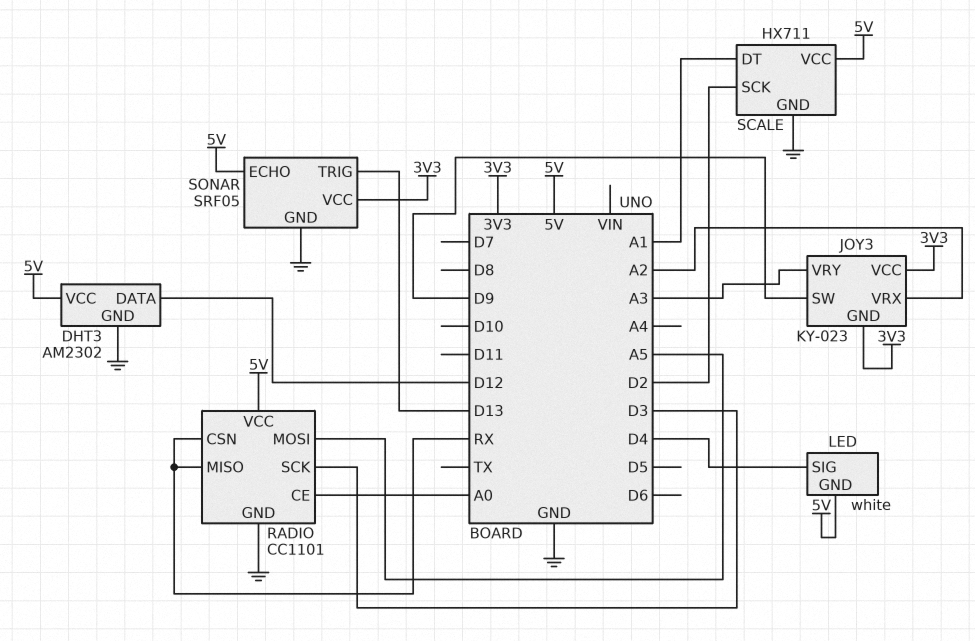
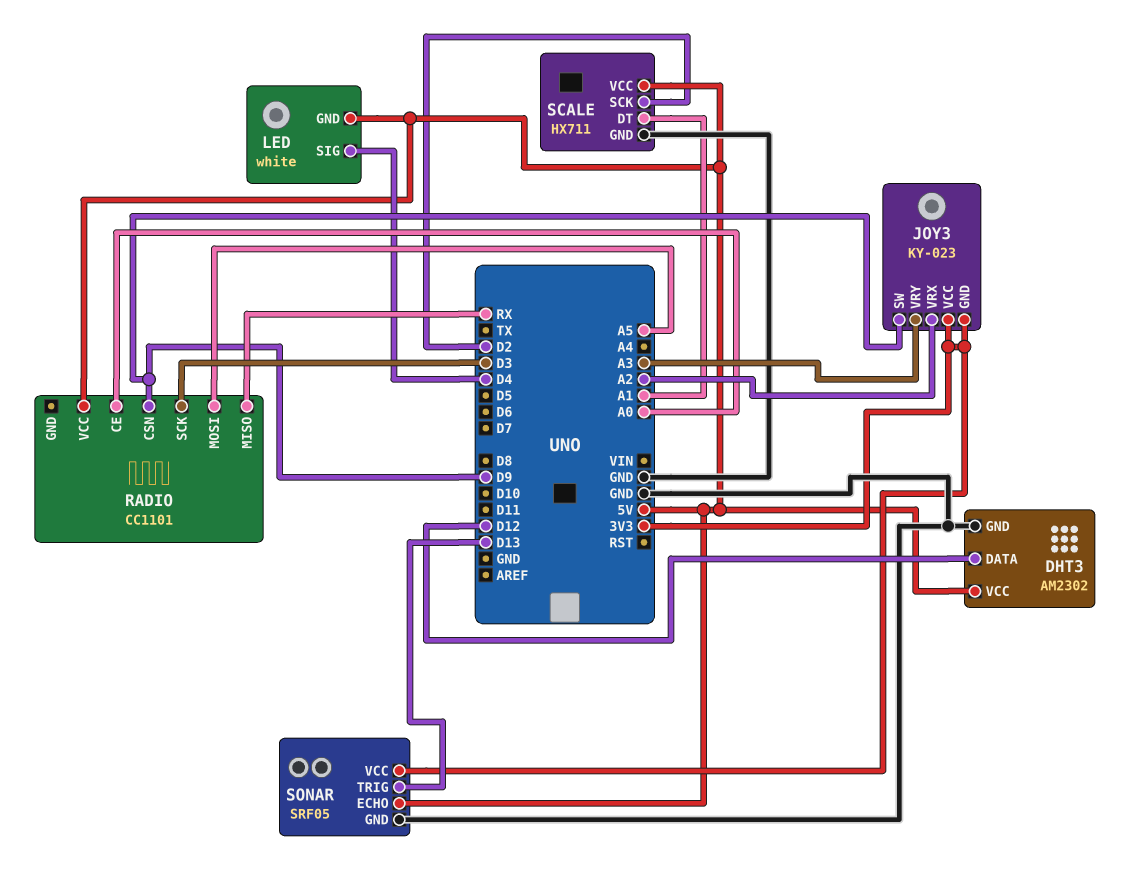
RADIO pin CSN: RX -> D9
RADIO pin GND: GND -> none

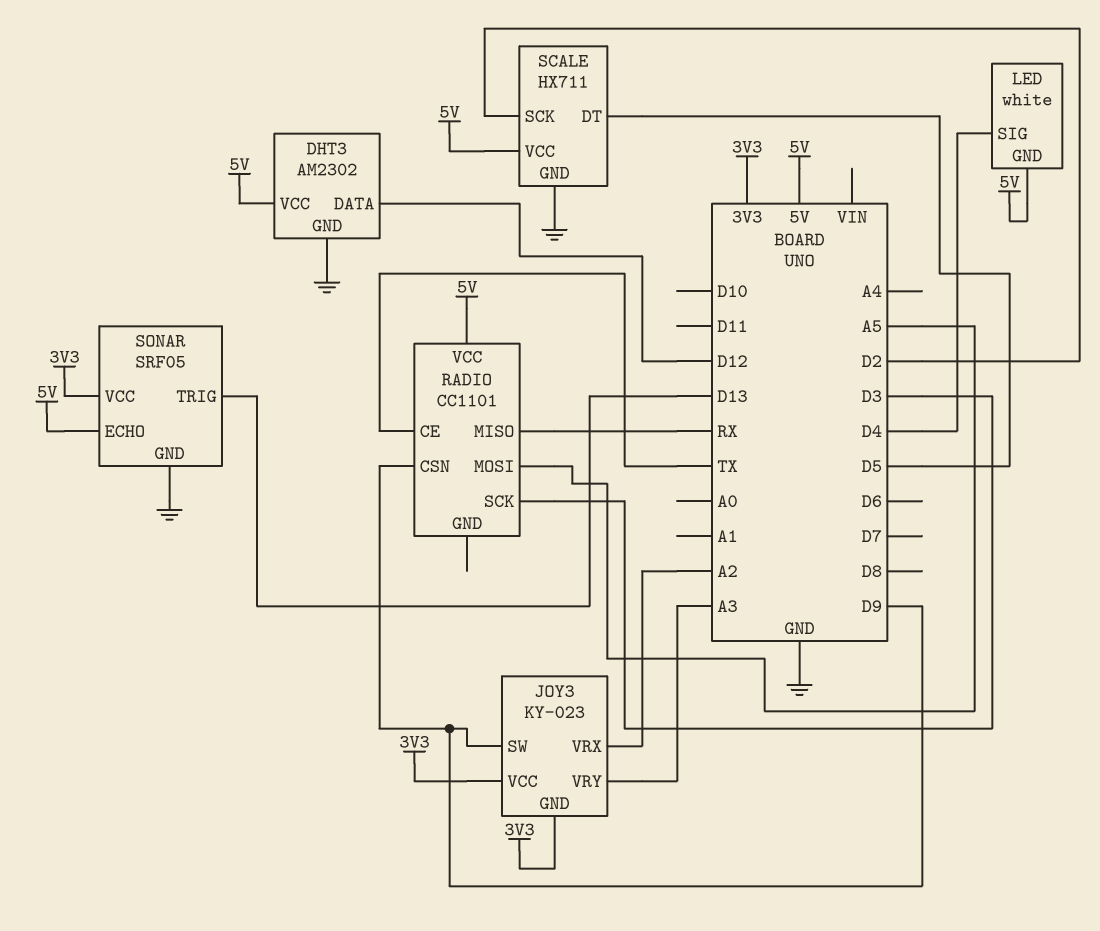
RADIO pin CE: A0 -> TX
SCALE pin DT: A1 -> D5

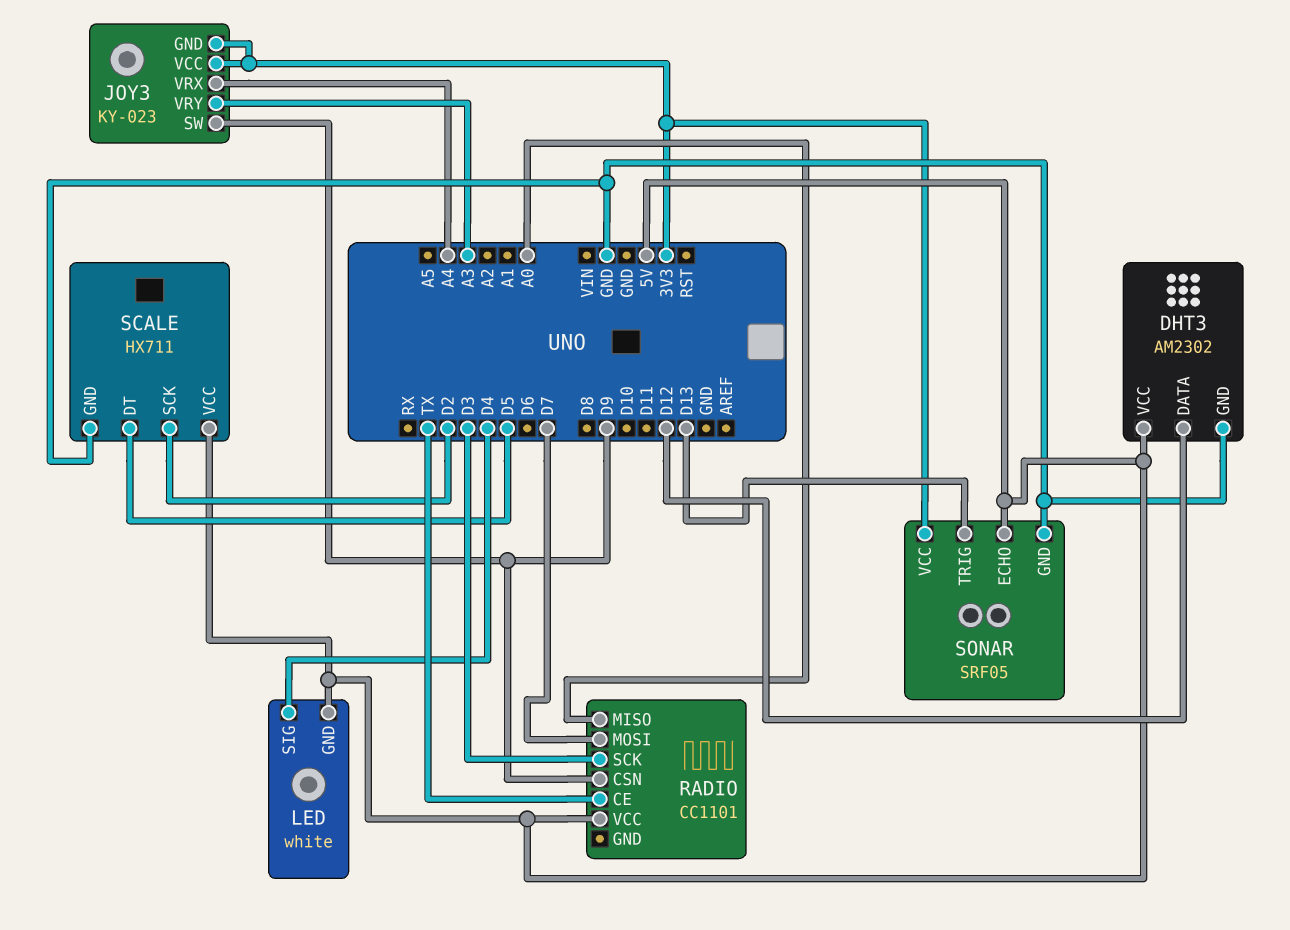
JOY3 pin VRX: A2 -> A4
RADIO pin MISO: RX -> A0
RADIO pin MOSI: A5 -> D7

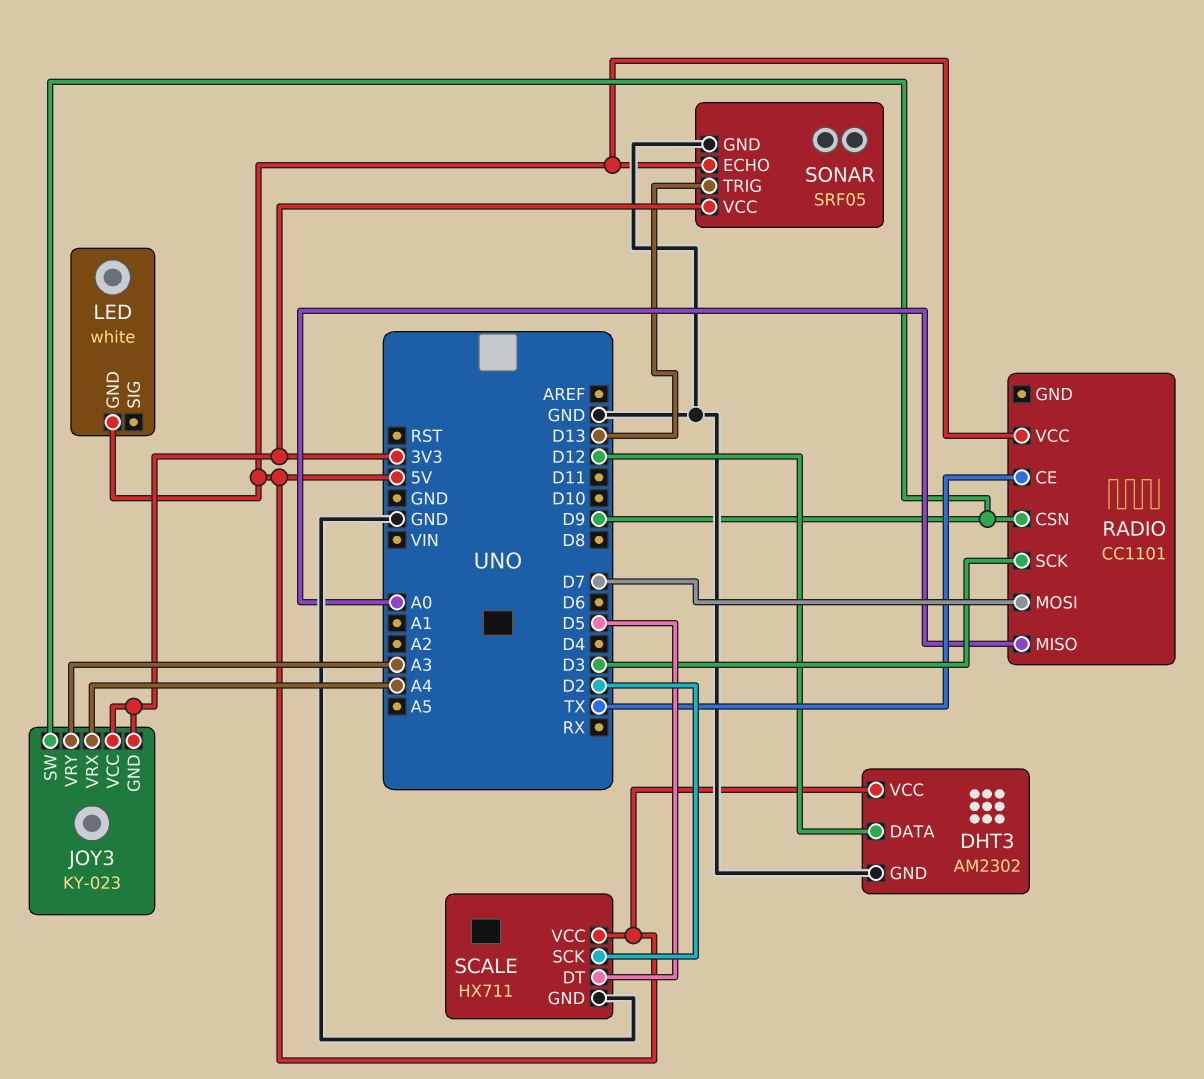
LED pin SIG: D4 -> none

